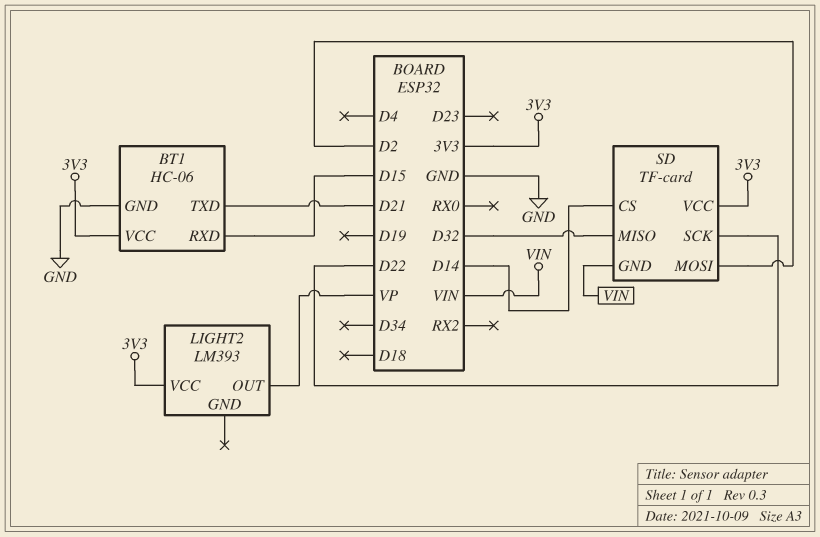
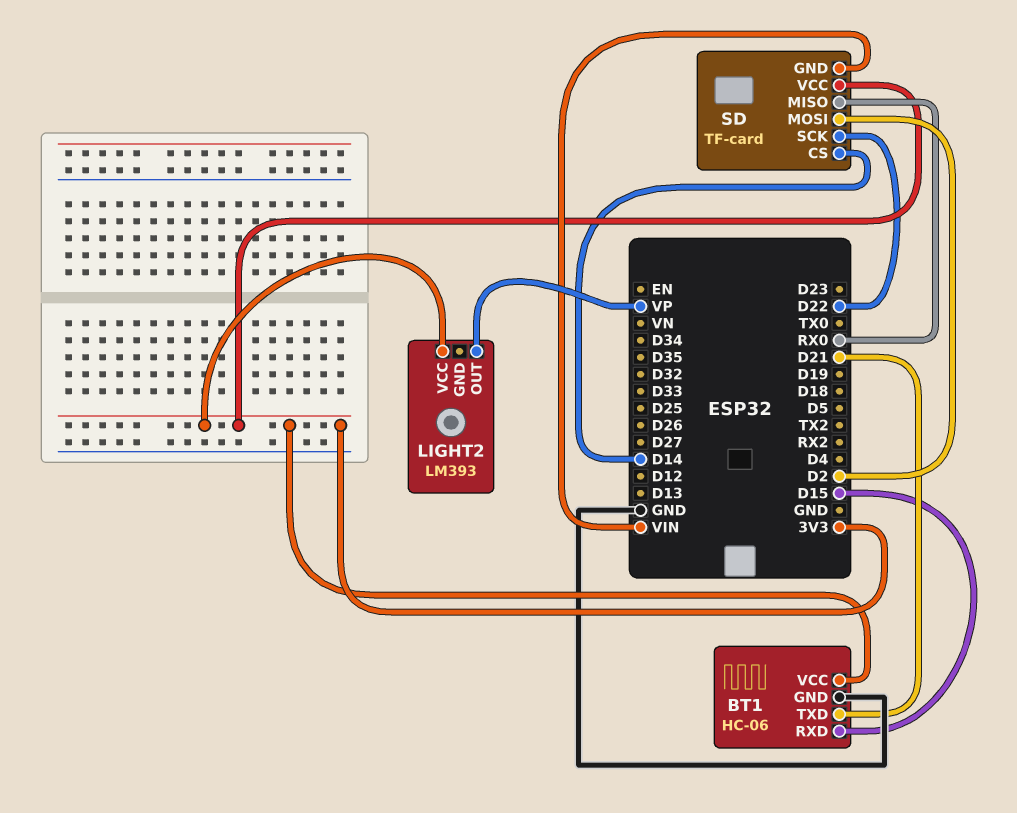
SD pin MISO: D32 -> RX0

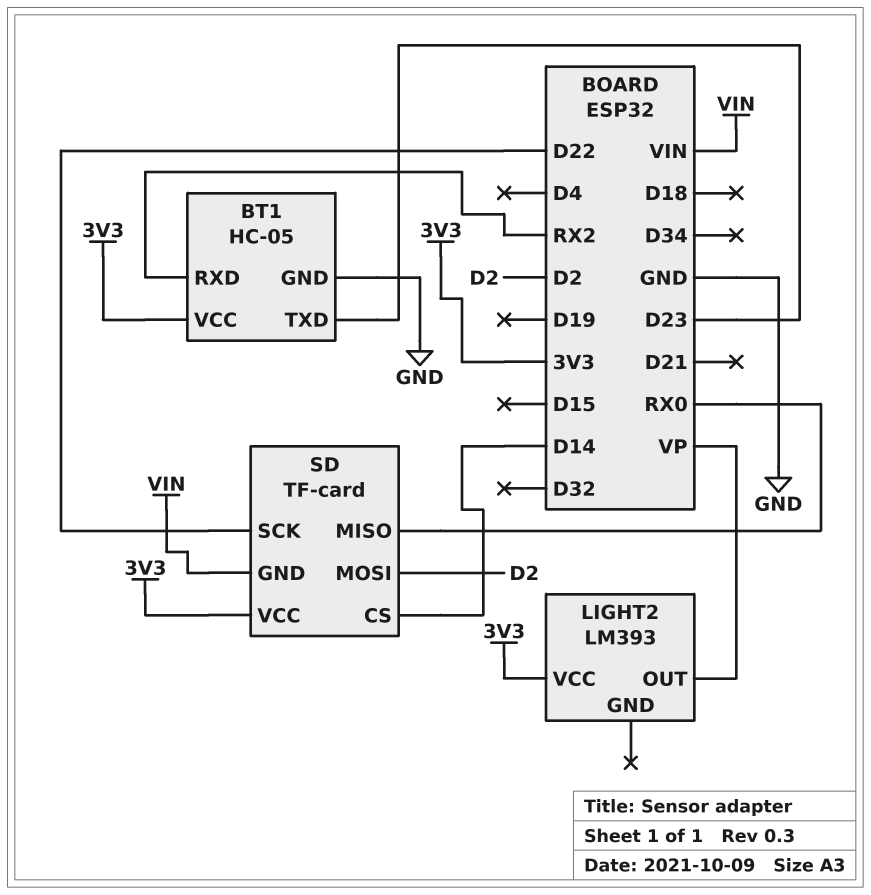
BT1: HC-06 -> HC-05
BT1 pin RXD: D15 -> RX2
BT1 pin TXD: D21 -> D23

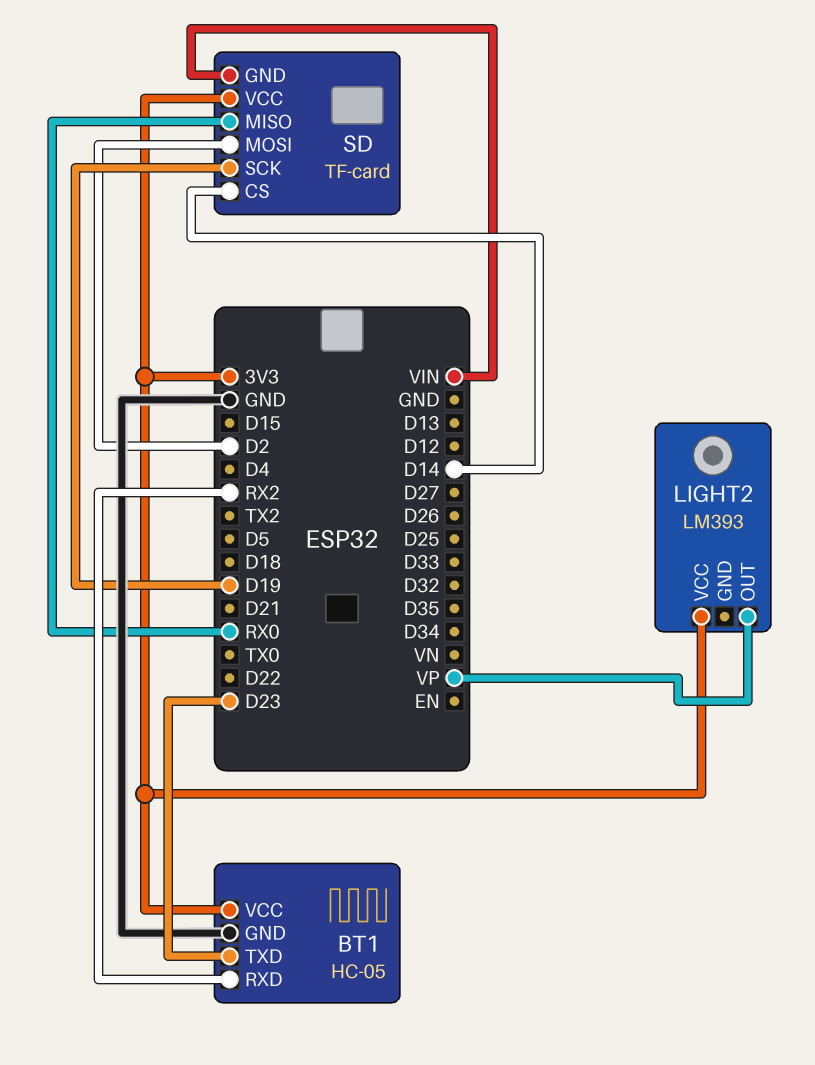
SD pin SCK: D22 -> D19

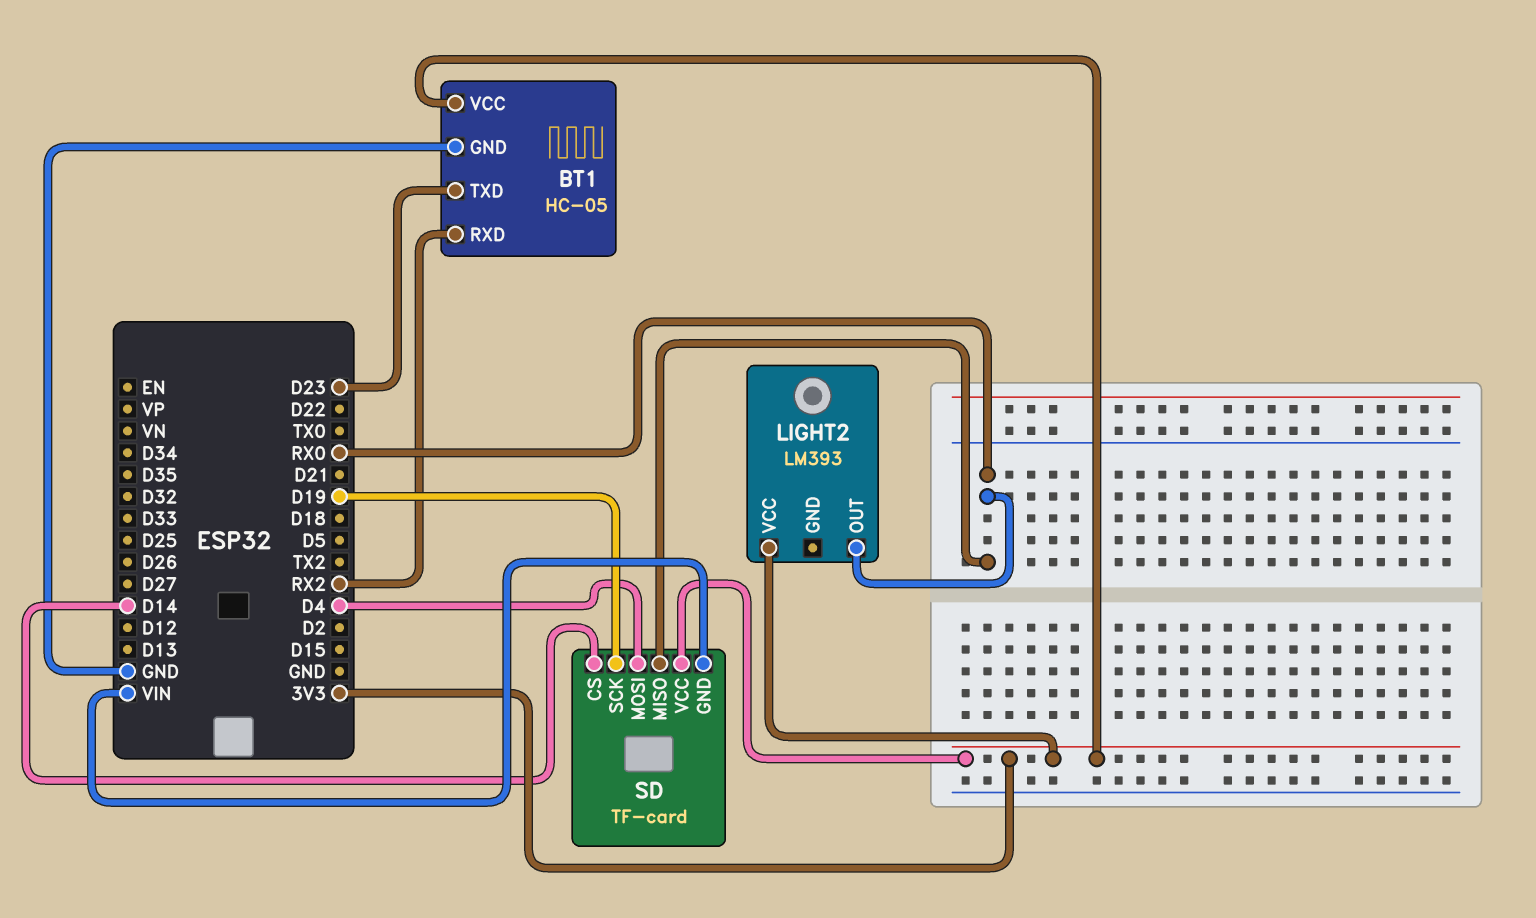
LIGHT2 pin OUT: VP -> RX0
SD pin MOSI: D2 -> D4

